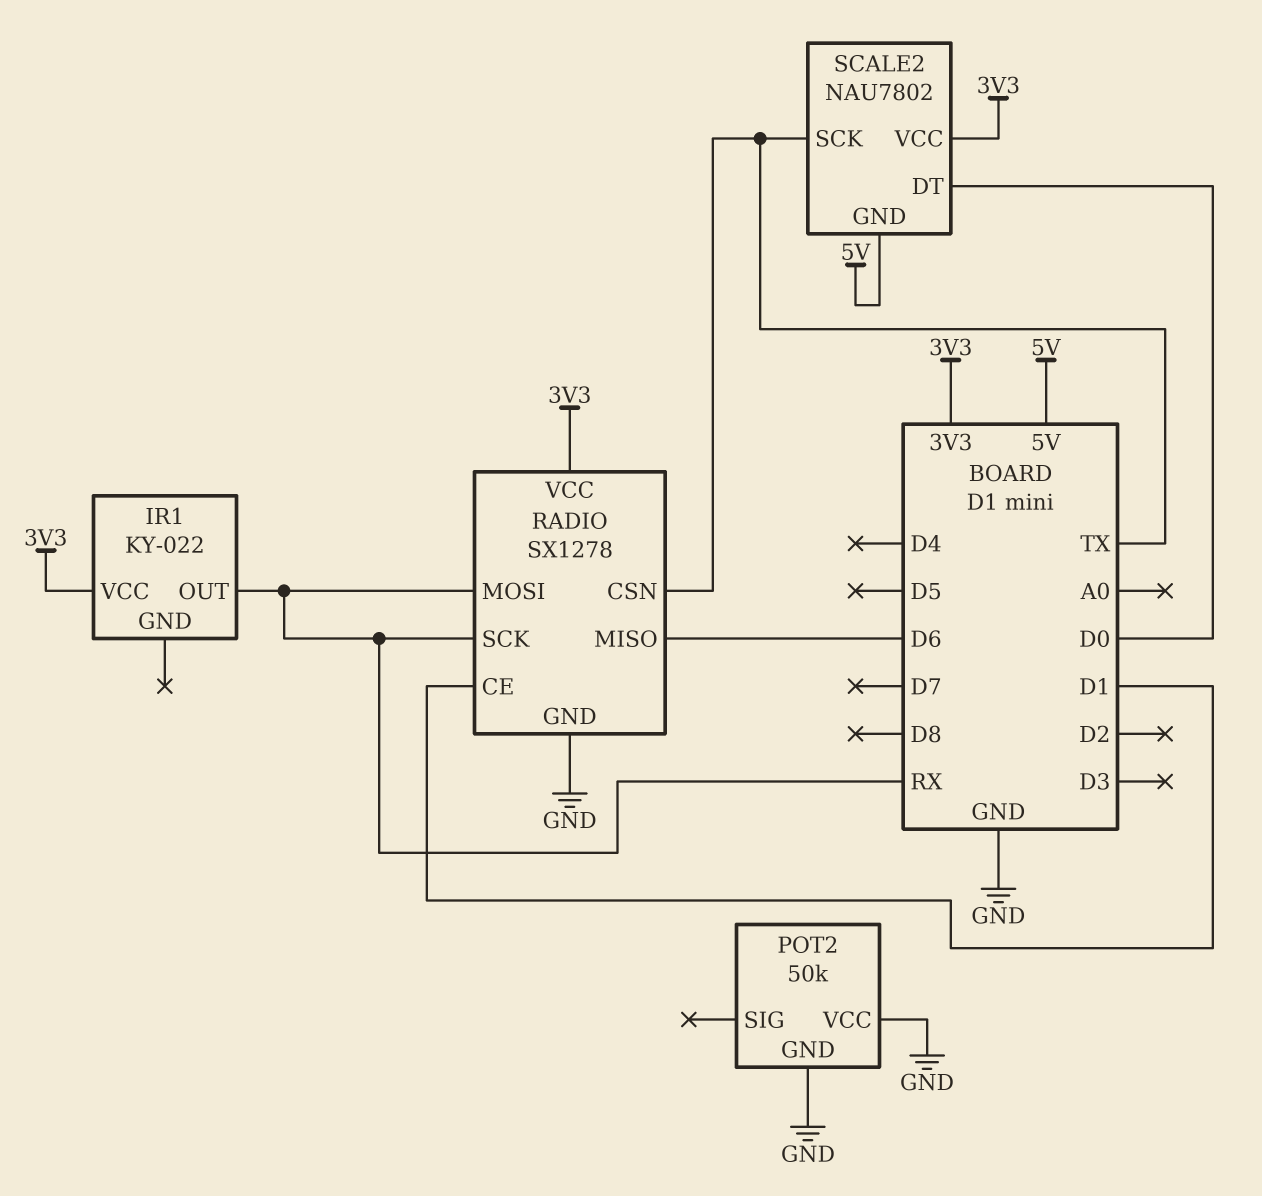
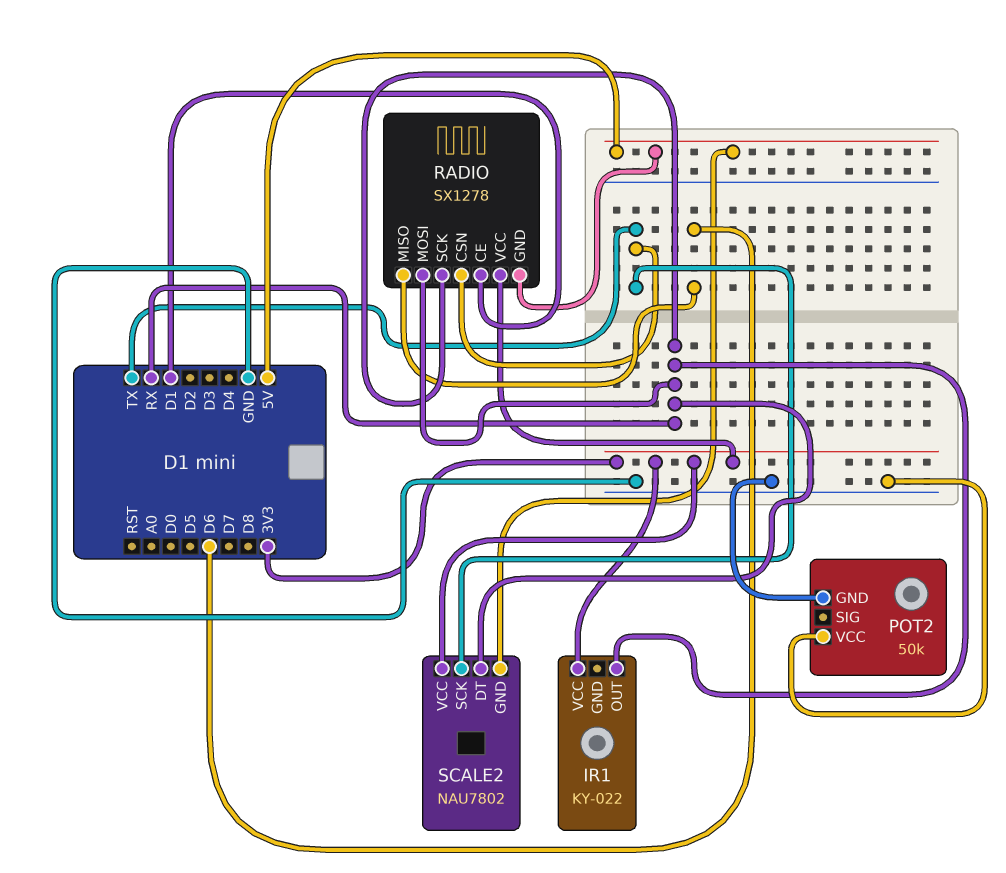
RADIO pin GND: GND -> 5V
SCALE2 pin DT: D0 -> RX

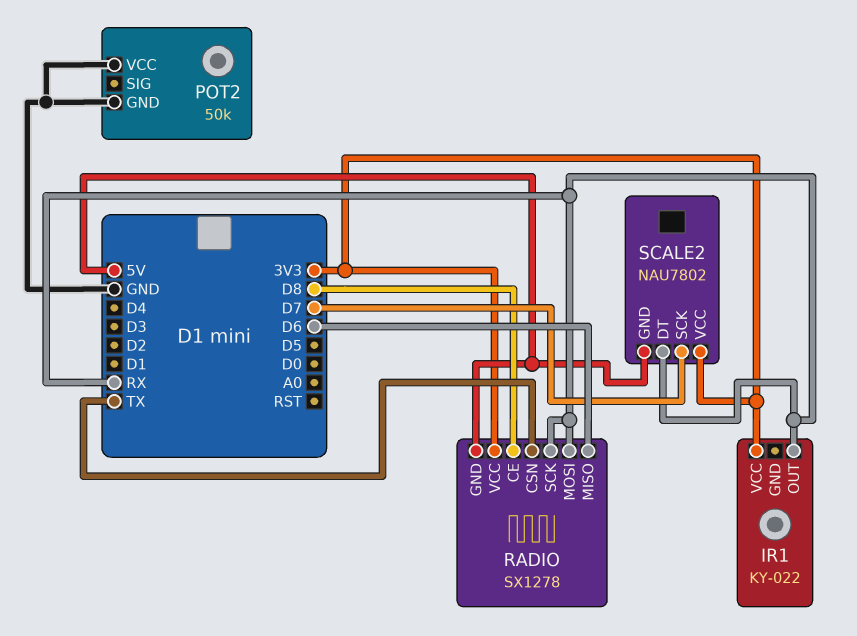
RADIO pin CE: D1 -> D8
SCALE2 pin SCK: TX -> D7

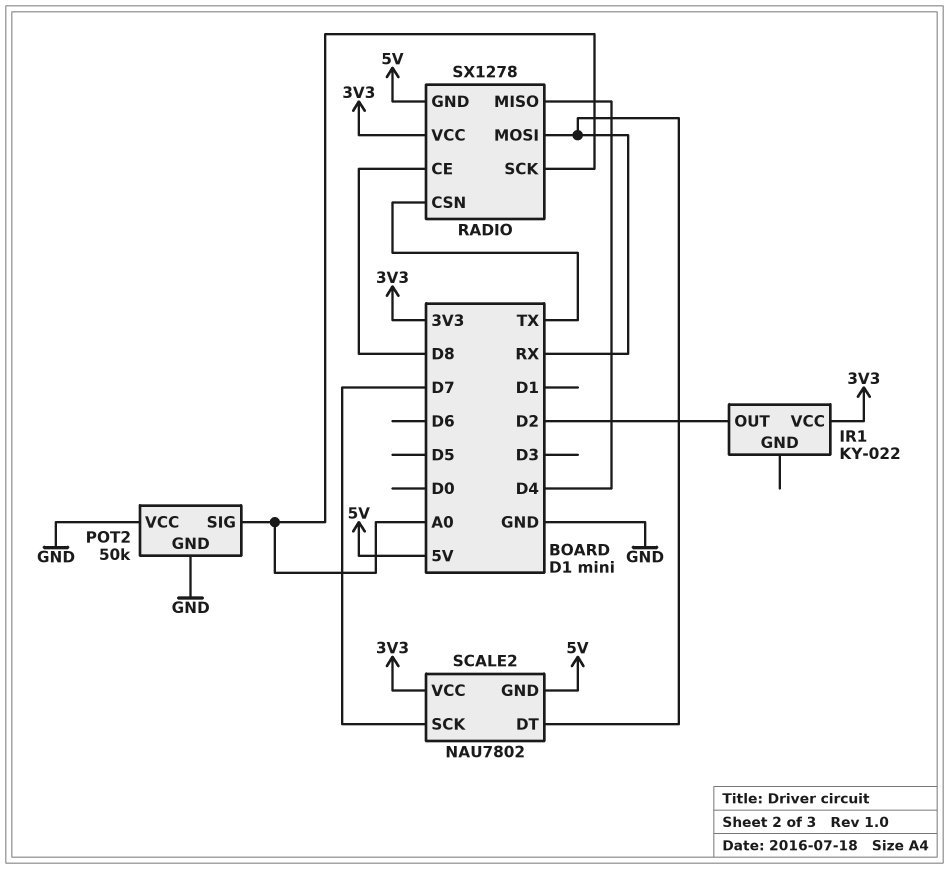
IR1 pin OUT: RX -> D2
POT2 pin SIG: none -> A0
RADIO pin MISO: D6 -> D4
RADIO pin SCK: RX -> A0

